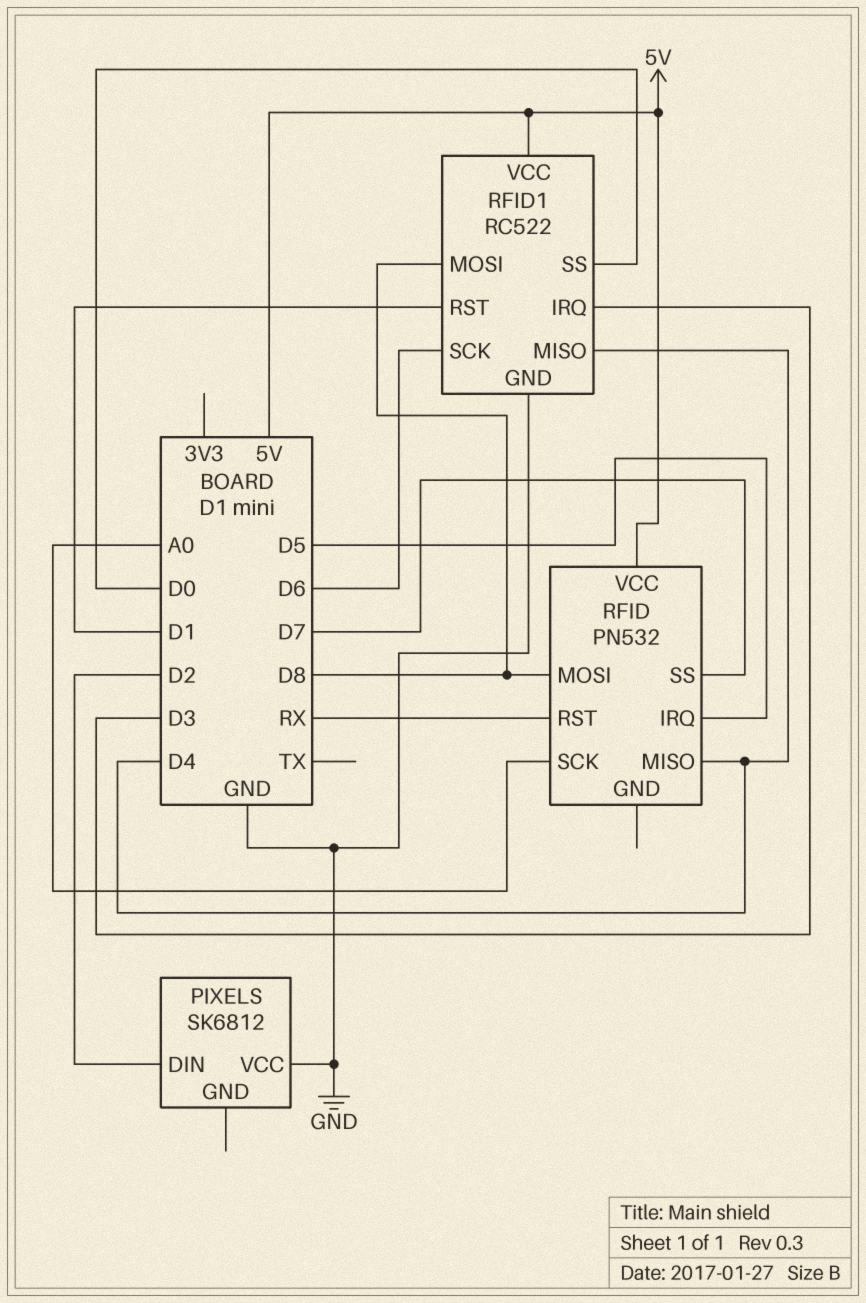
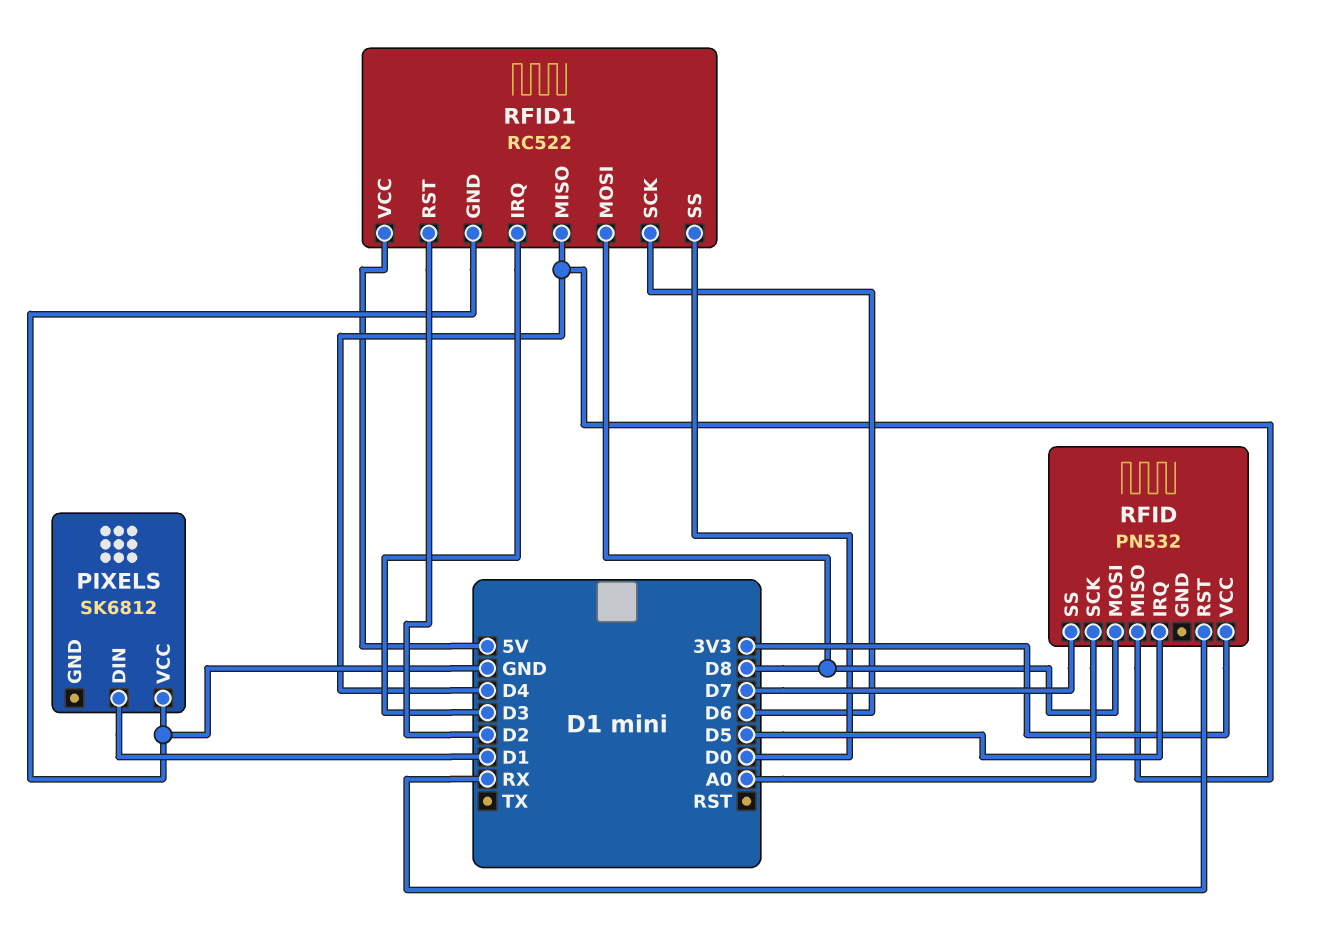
PIXELS pin DIN: D2 -> D1
RFID pin VCC: 5V -> 3V3
RFID1 pin RST: D1 -> D2

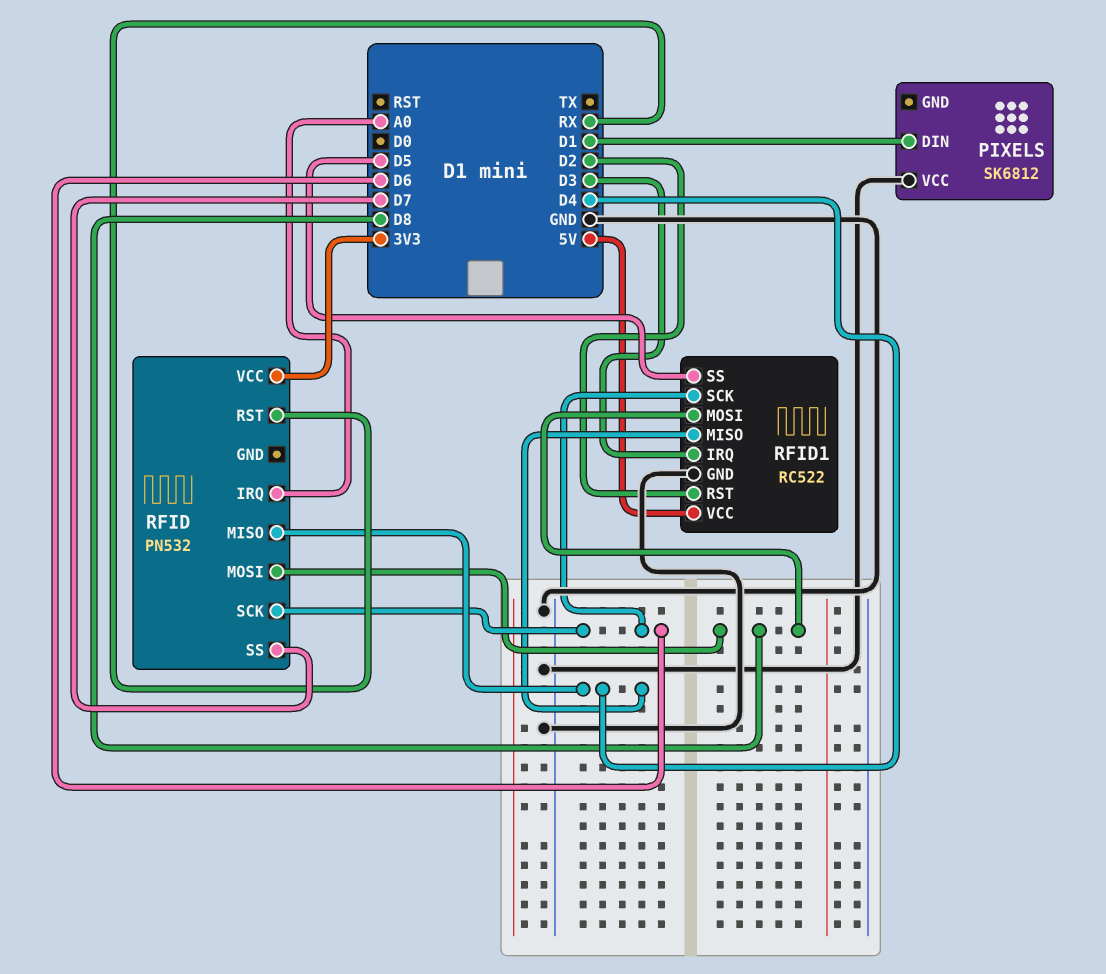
RFID pin IRQ: D5 -> A0
RFID pin SCK: A0 -> D6
RFID1 pin SS: D0 -> D5

